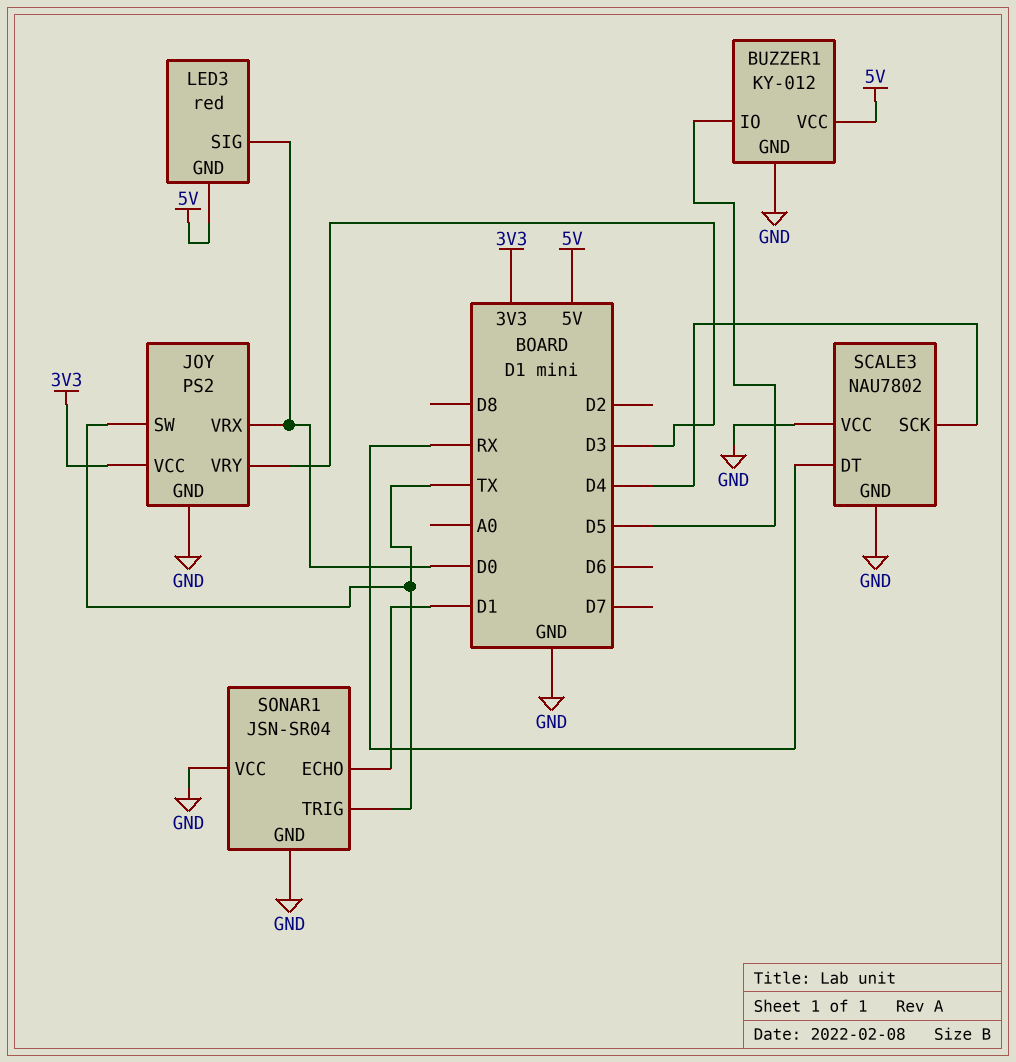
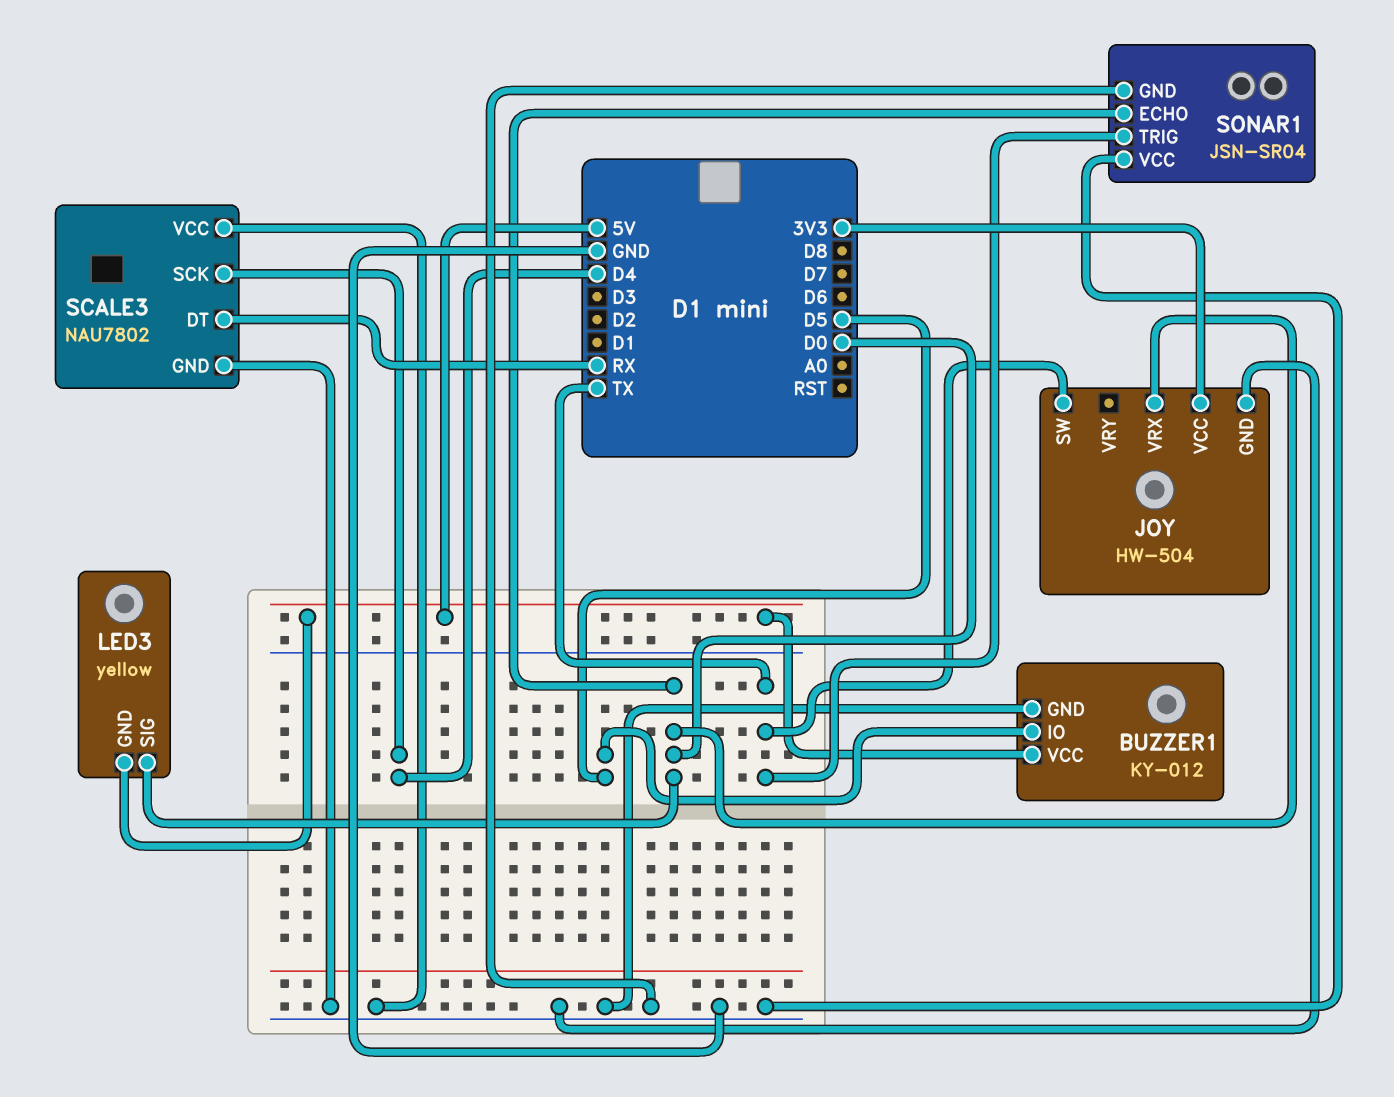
JOY: PS2 -> HW-504
JOY pin VRY: D3 -> none
LED3: red -> yellow
SONAR1 pin ECHO: D1 -> D0

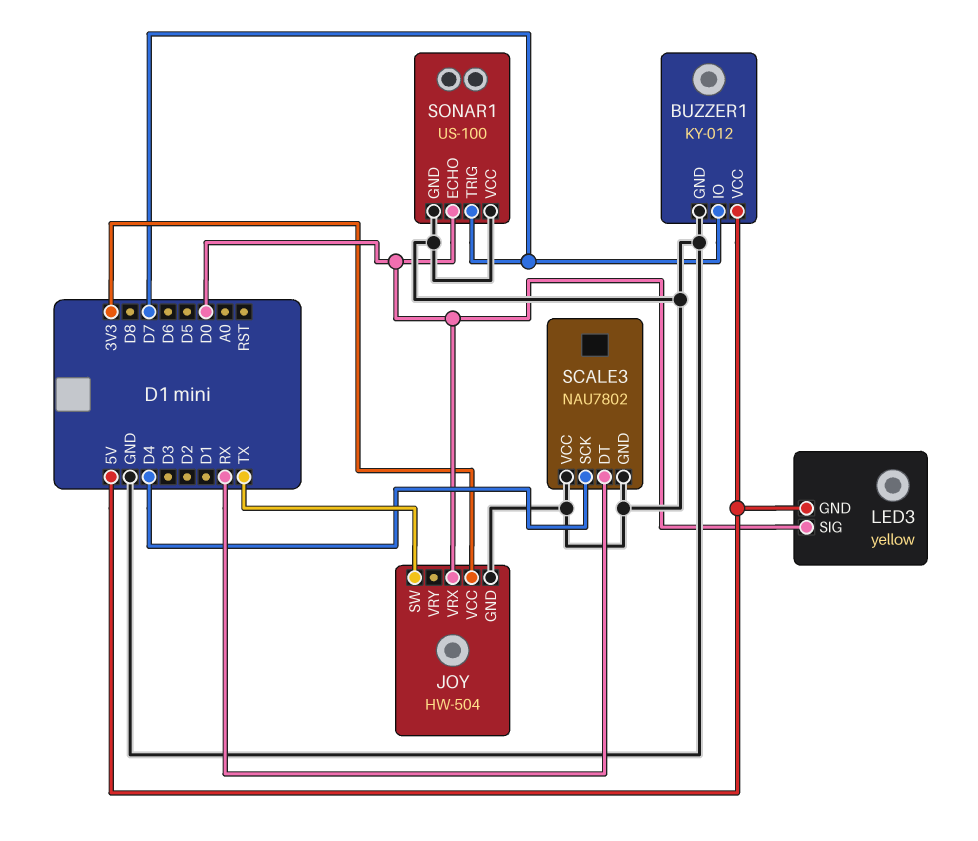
BUZZER1 pin IO: D5 -> D7
SONAR1: JSN-SR04 -> US-100
SONAR1 pin TRIG: TX -> D7

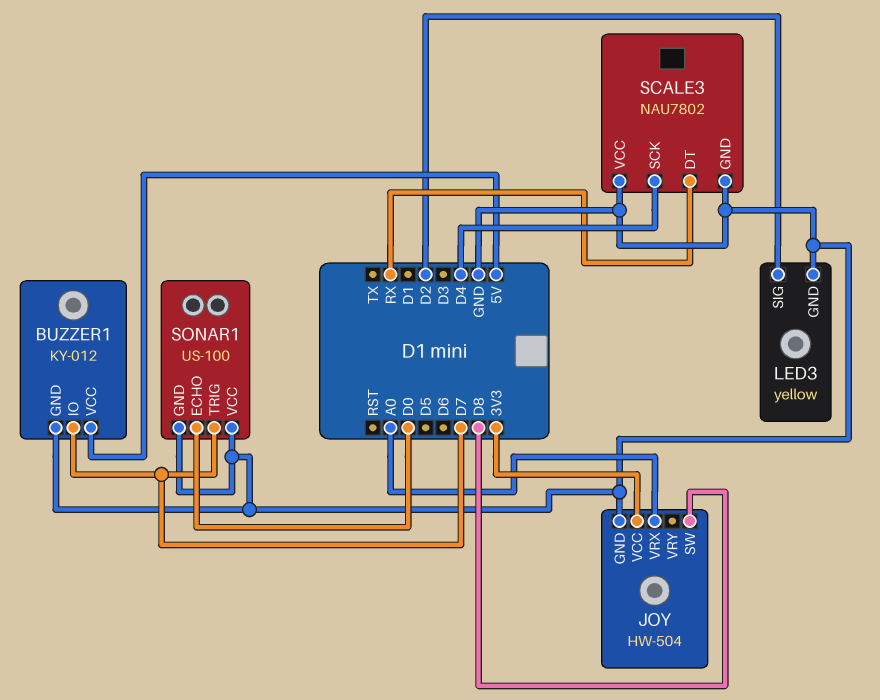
JOY pin SW: TX -> D8
JOY pin VRX: D0 -> A0
LED3 pin GND: 5V -> GND
LED3 pin SIG: D0 -> D2

